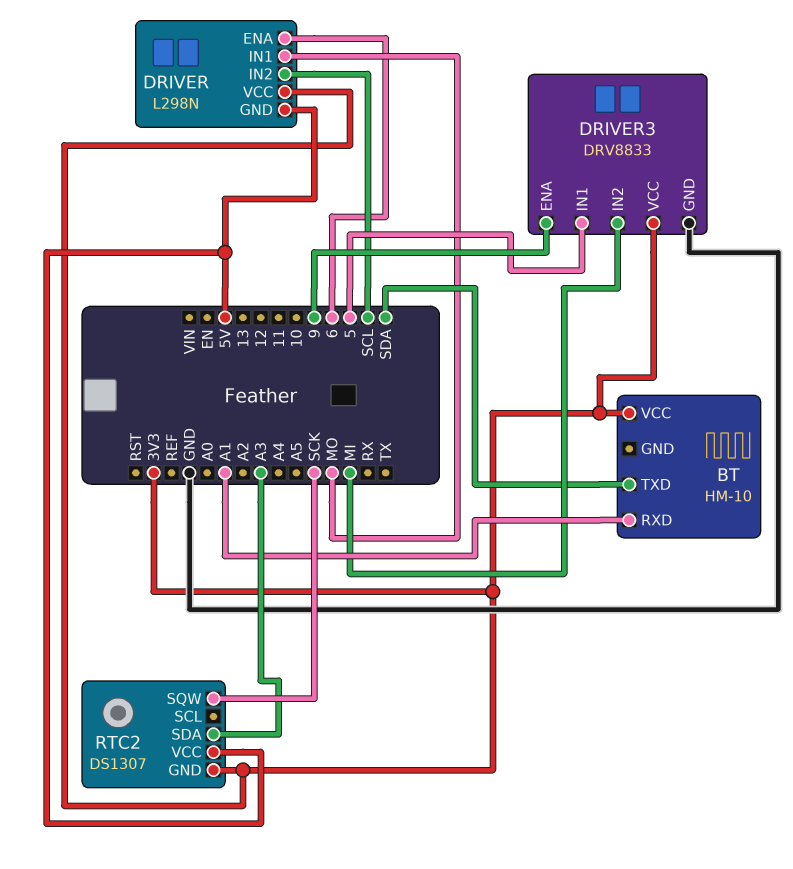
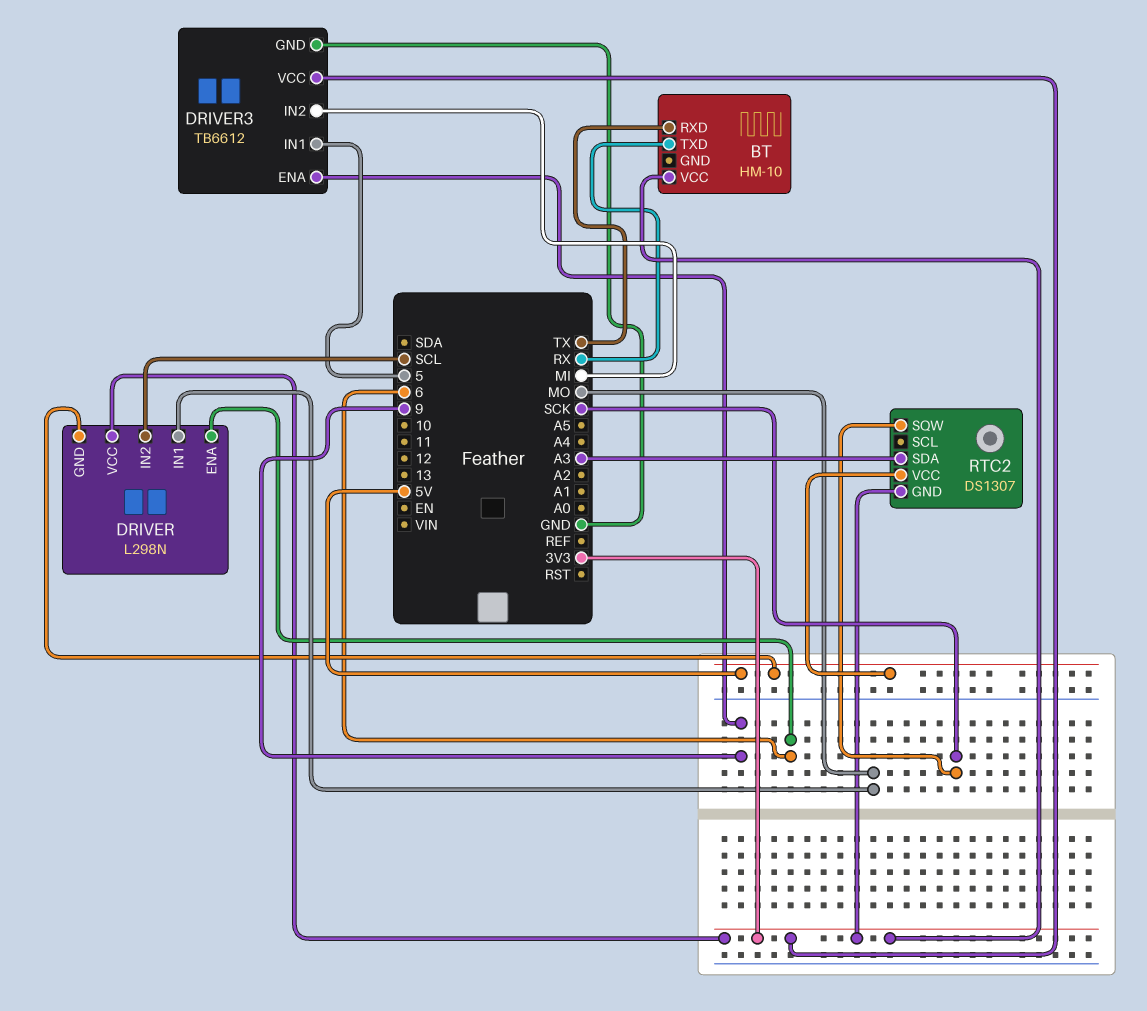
BT pin RXD: A1 -> TX
BT pin TXD: SDA -> RX
DRIVER3: DRV8833 -> TB6612

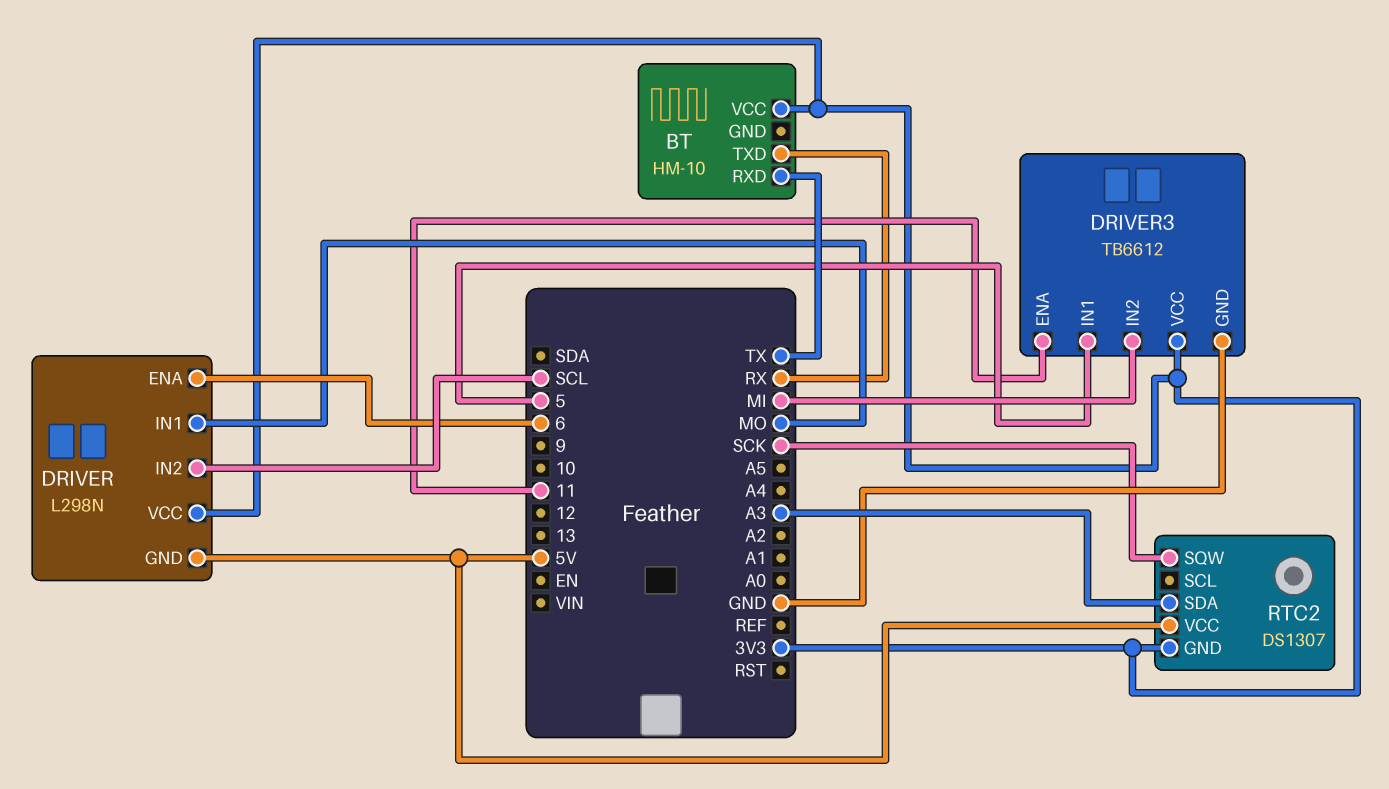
DRIVER3 pin ENA: 9 -> 11

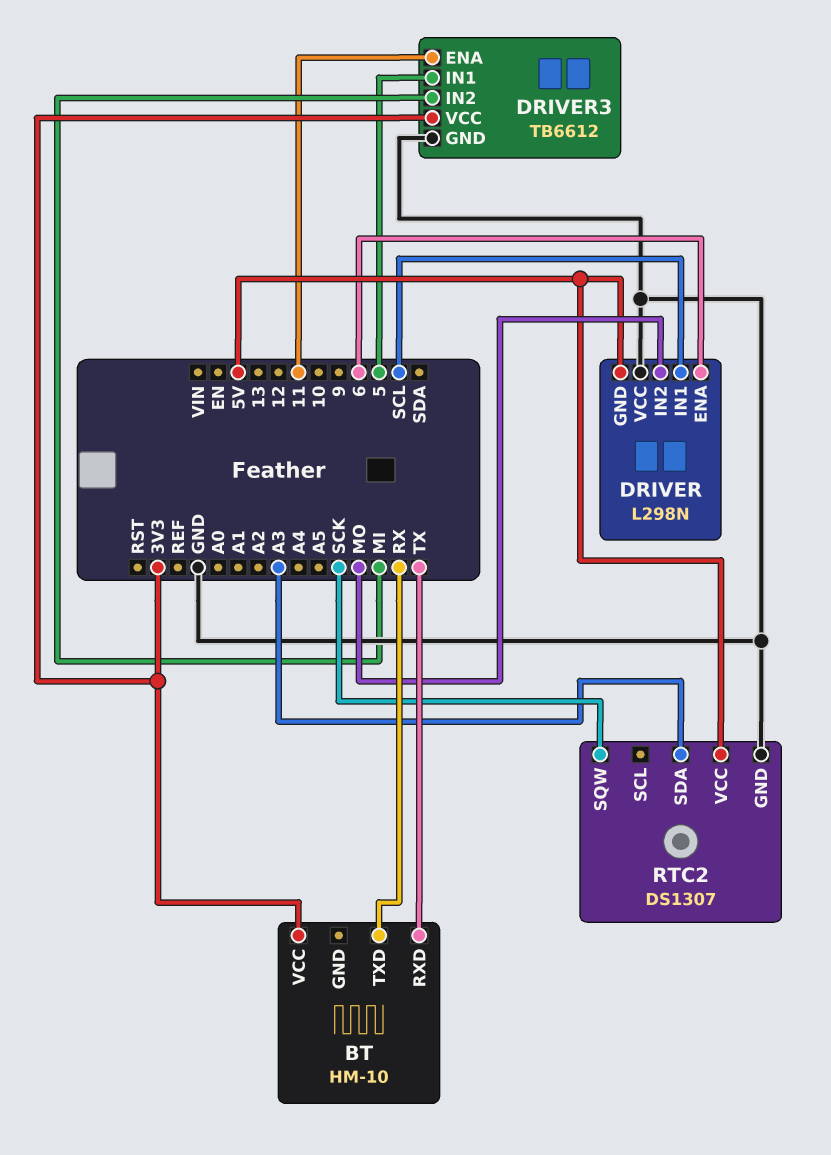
DRIVER pin IN1: MO -> SCL
DRIVER pin IN2: SCL -> MO
DRIVER pin VCC: 3V3 -> GND
RTC2 pin GND: 3V3 -> GND

